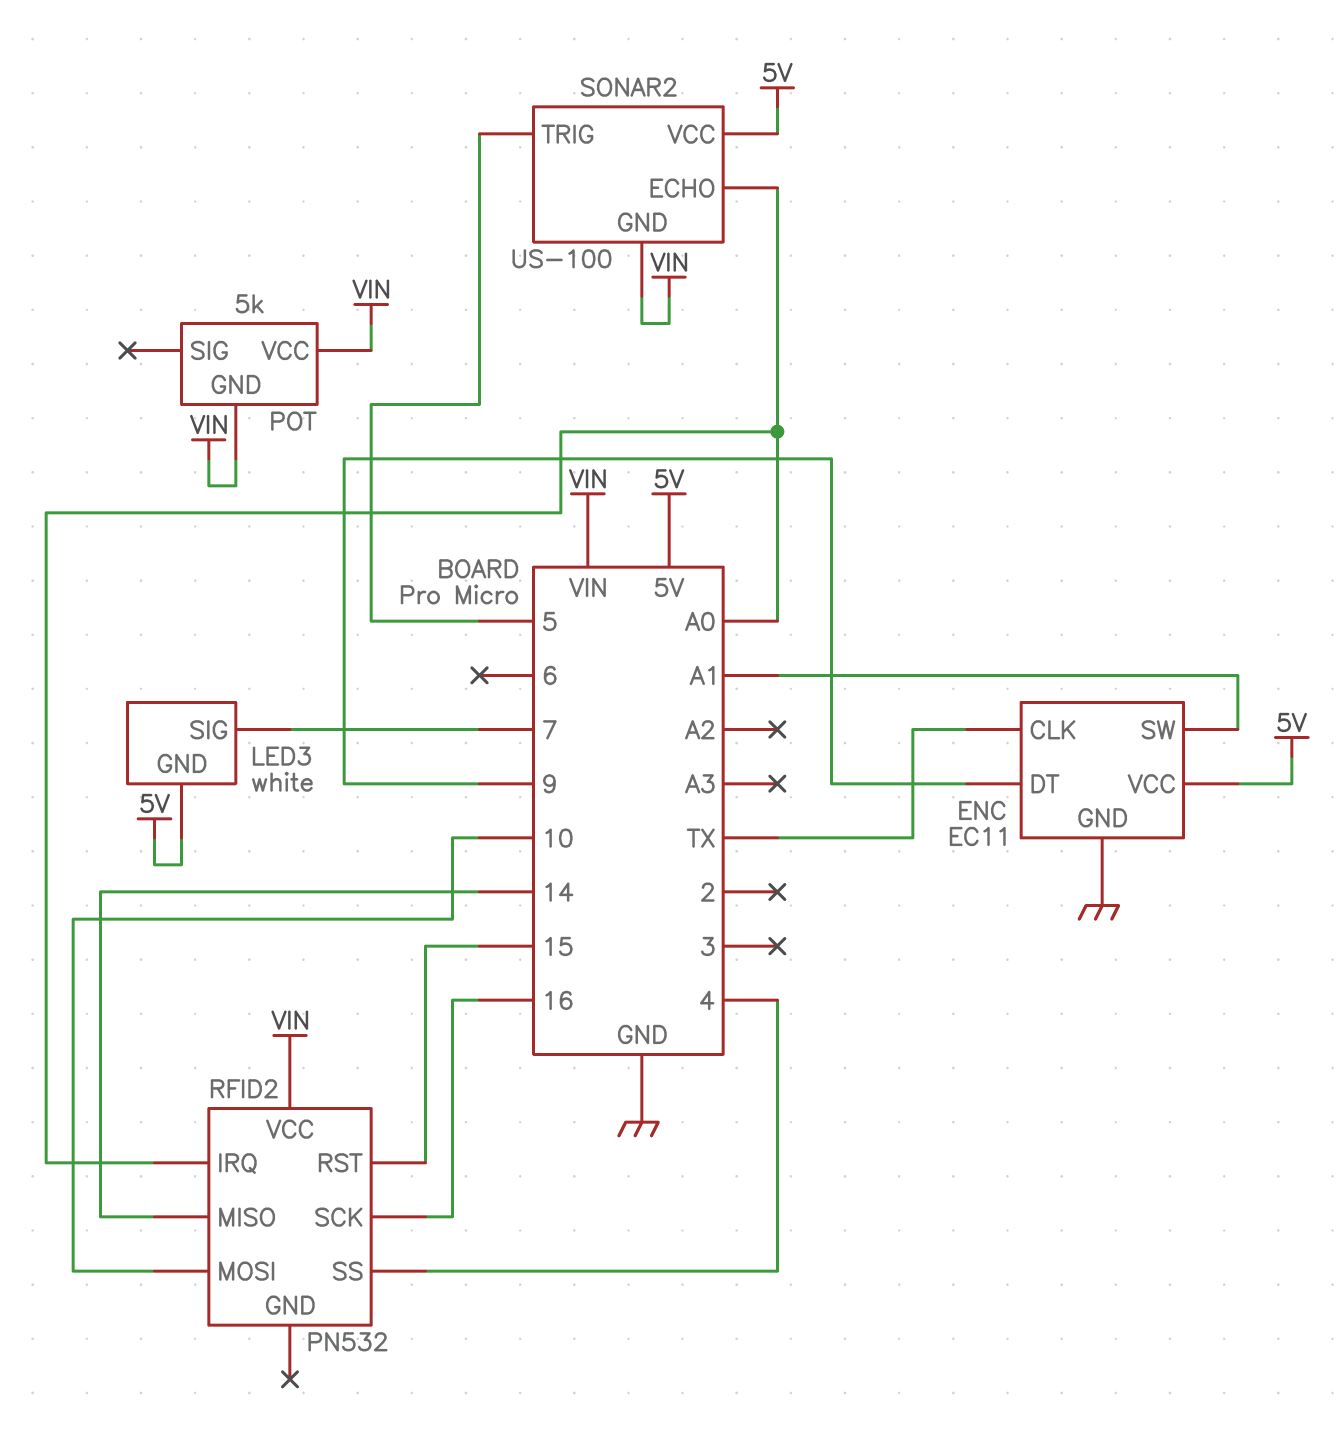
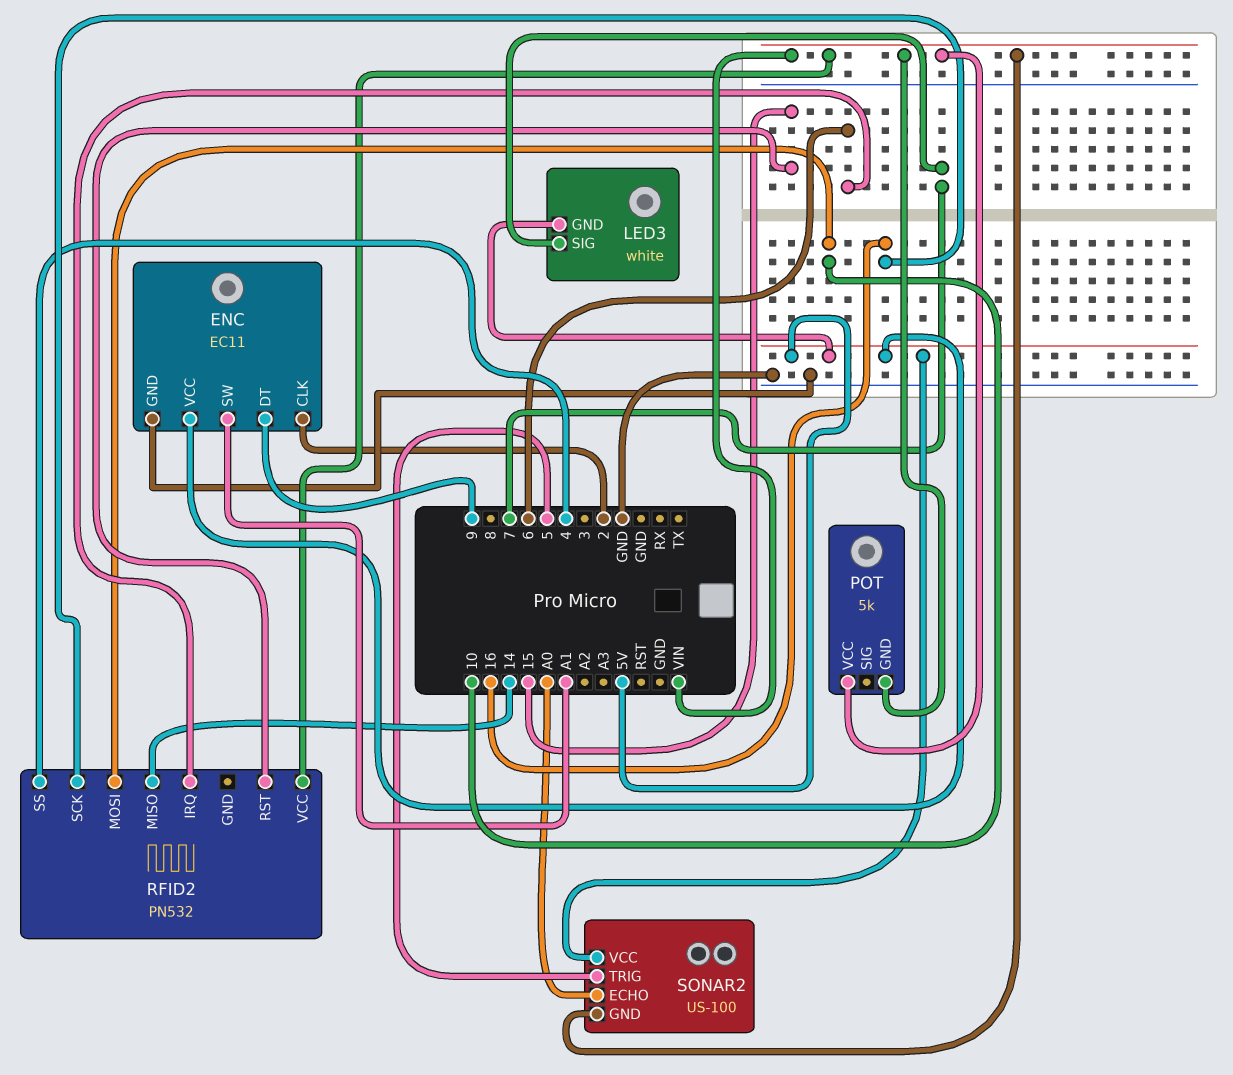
ENC pin CLK: TX -> 2
RFID2 pin IRQ: A0 -> 6

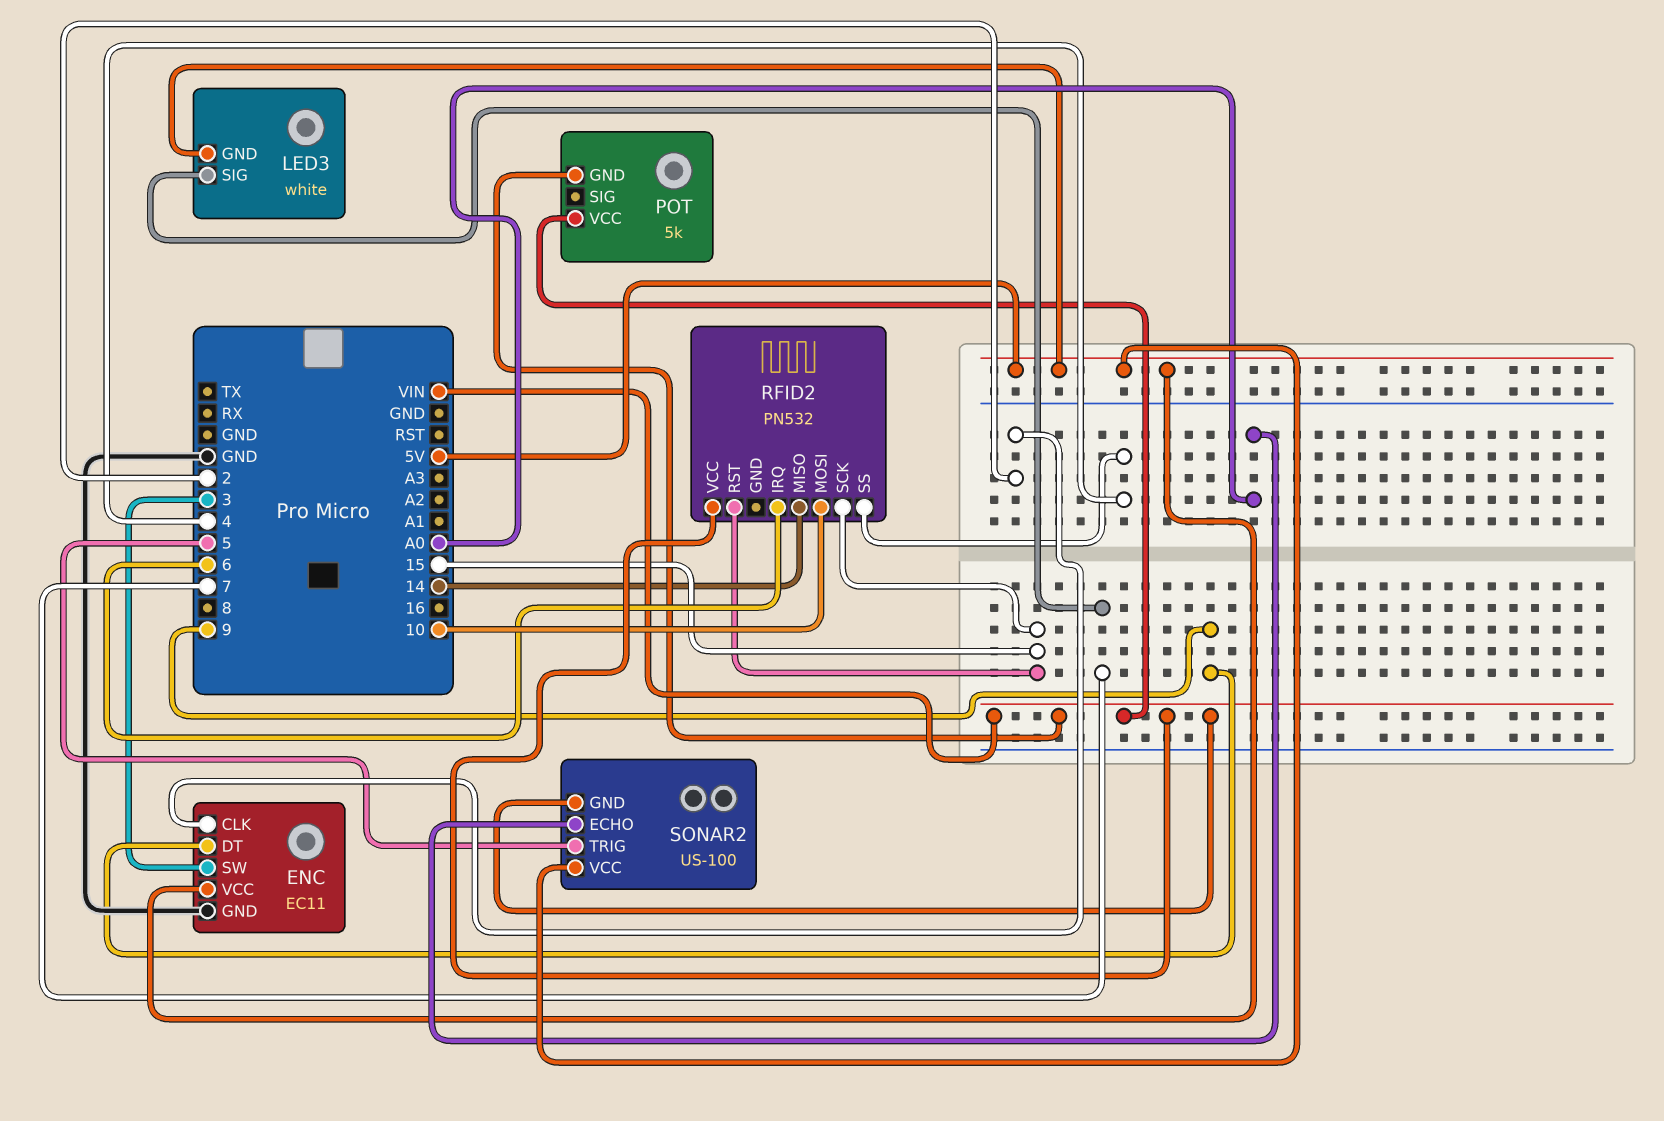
ENC pin SW: A1 -> 3
RFID2 pin SCK: 16 -> 15

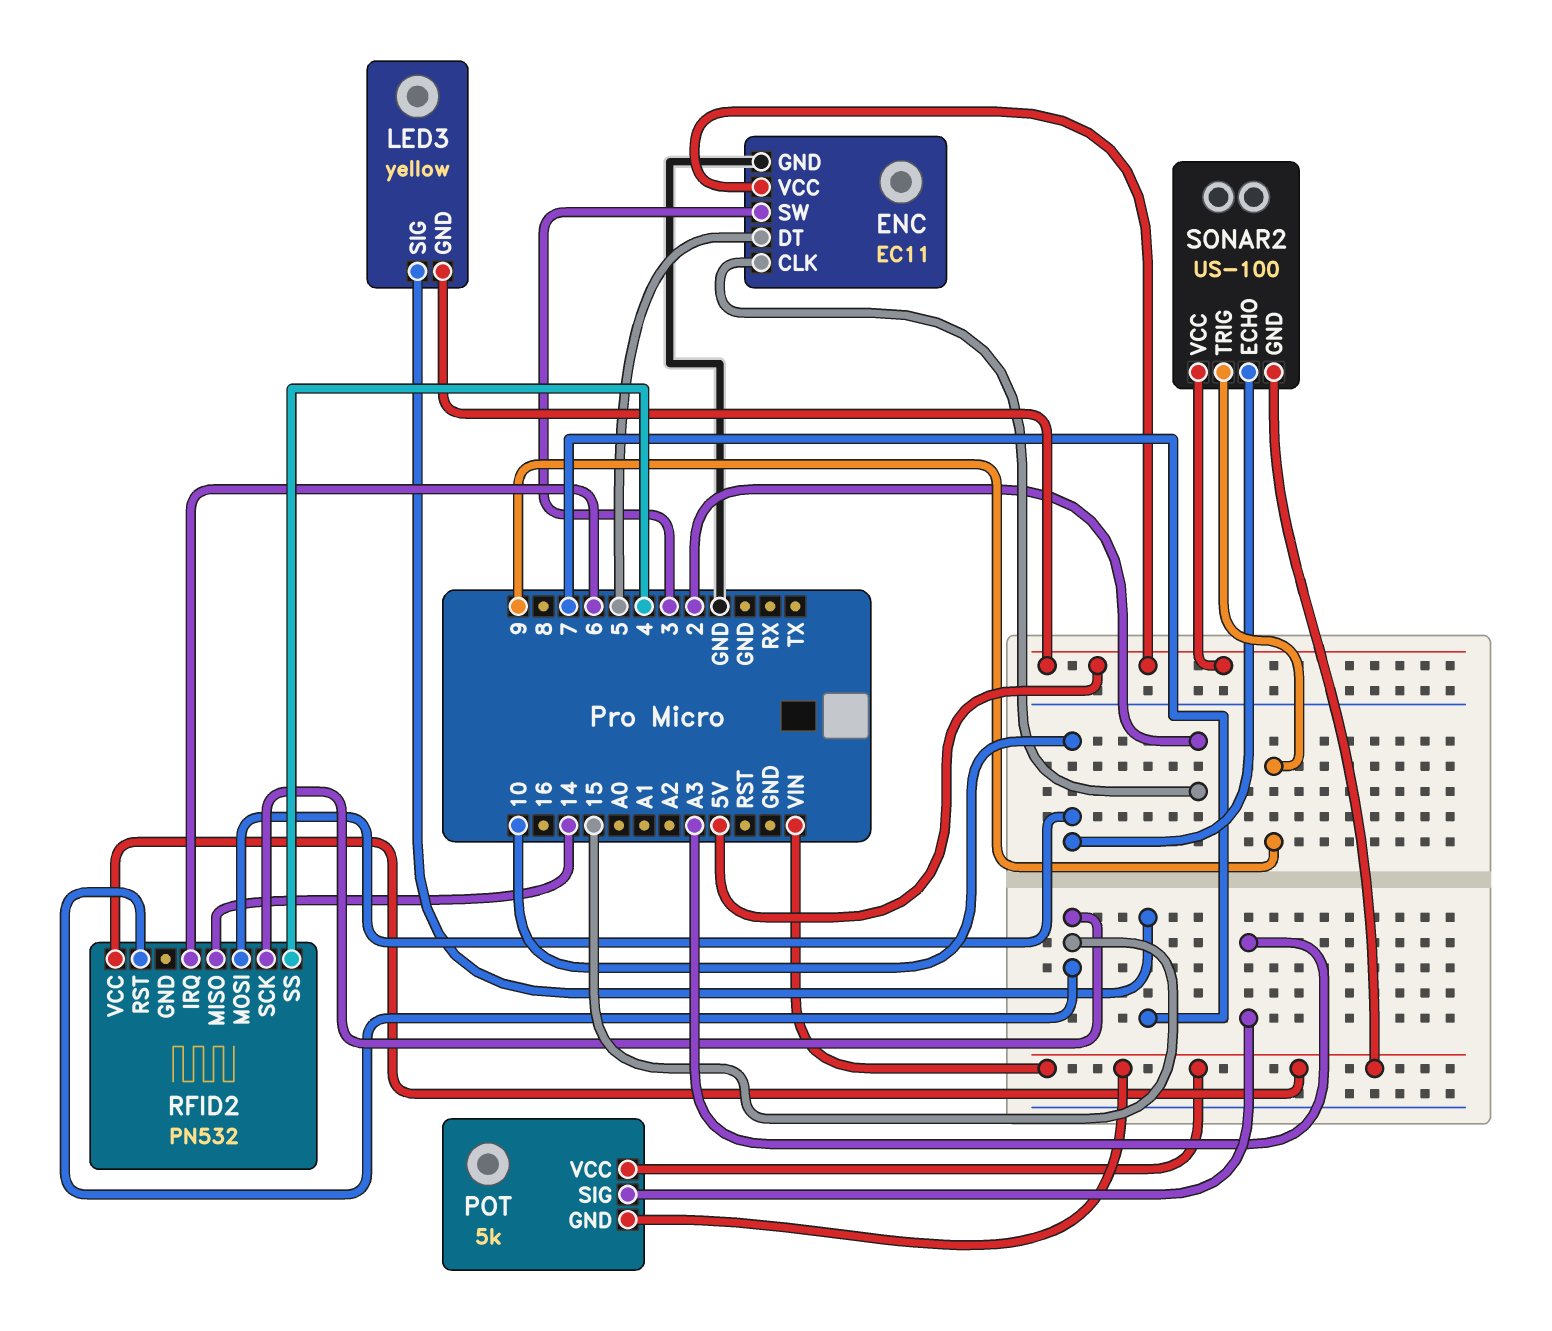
ENC pin DT: 9 -> 5
LED3: white -> yellow
POT pin SIG: none -> A3
SONAR2 pin ECHO: A0 -> 10
SONAR2 pin TRIG: 5 -> 9

